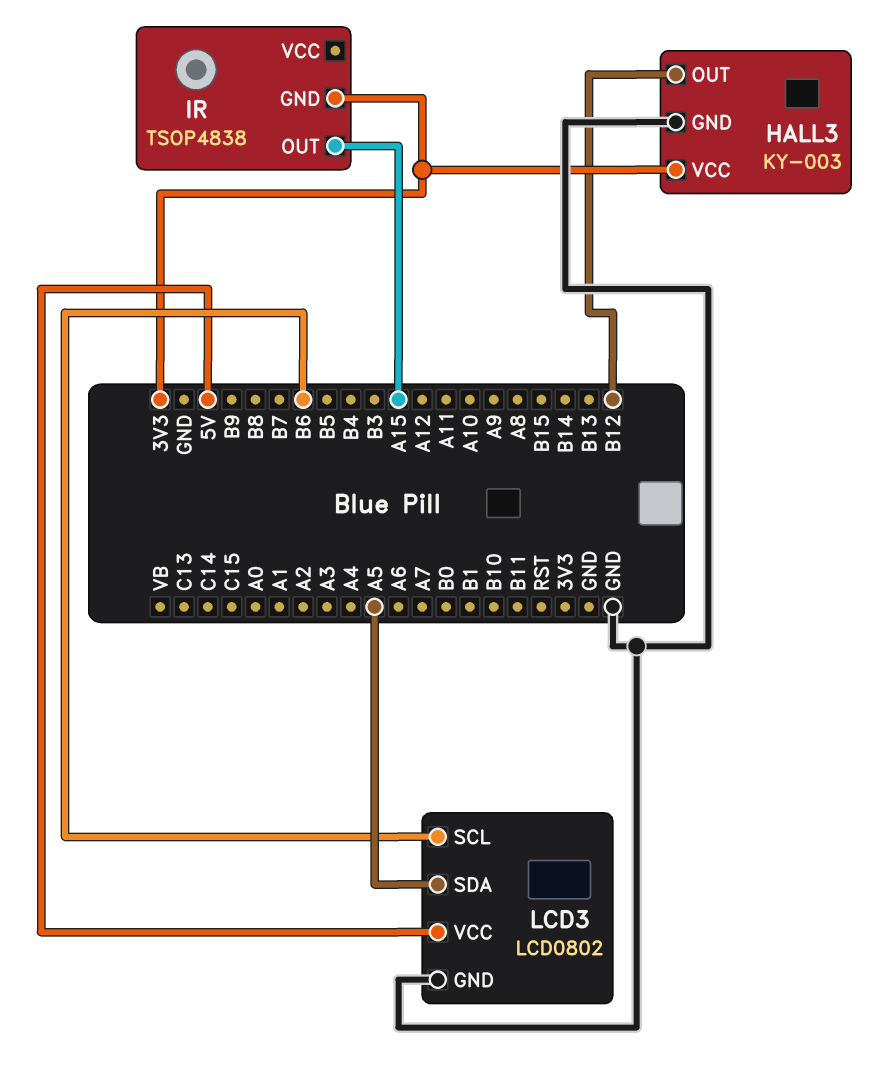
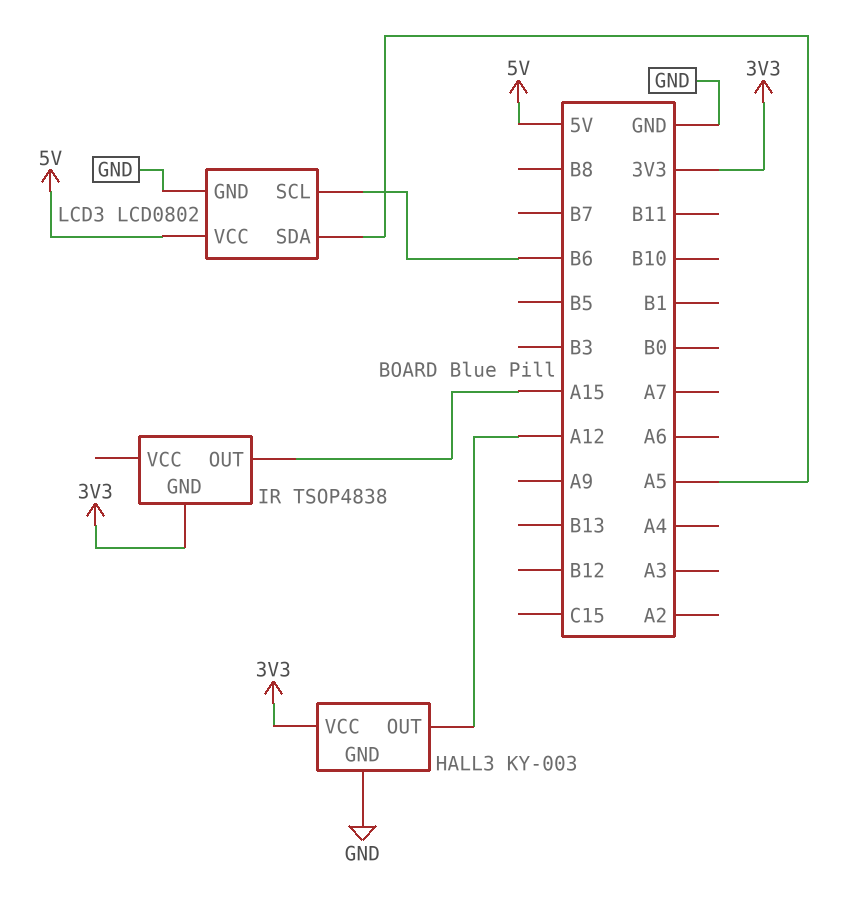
HALL3 pin OUT: B12 -> A12

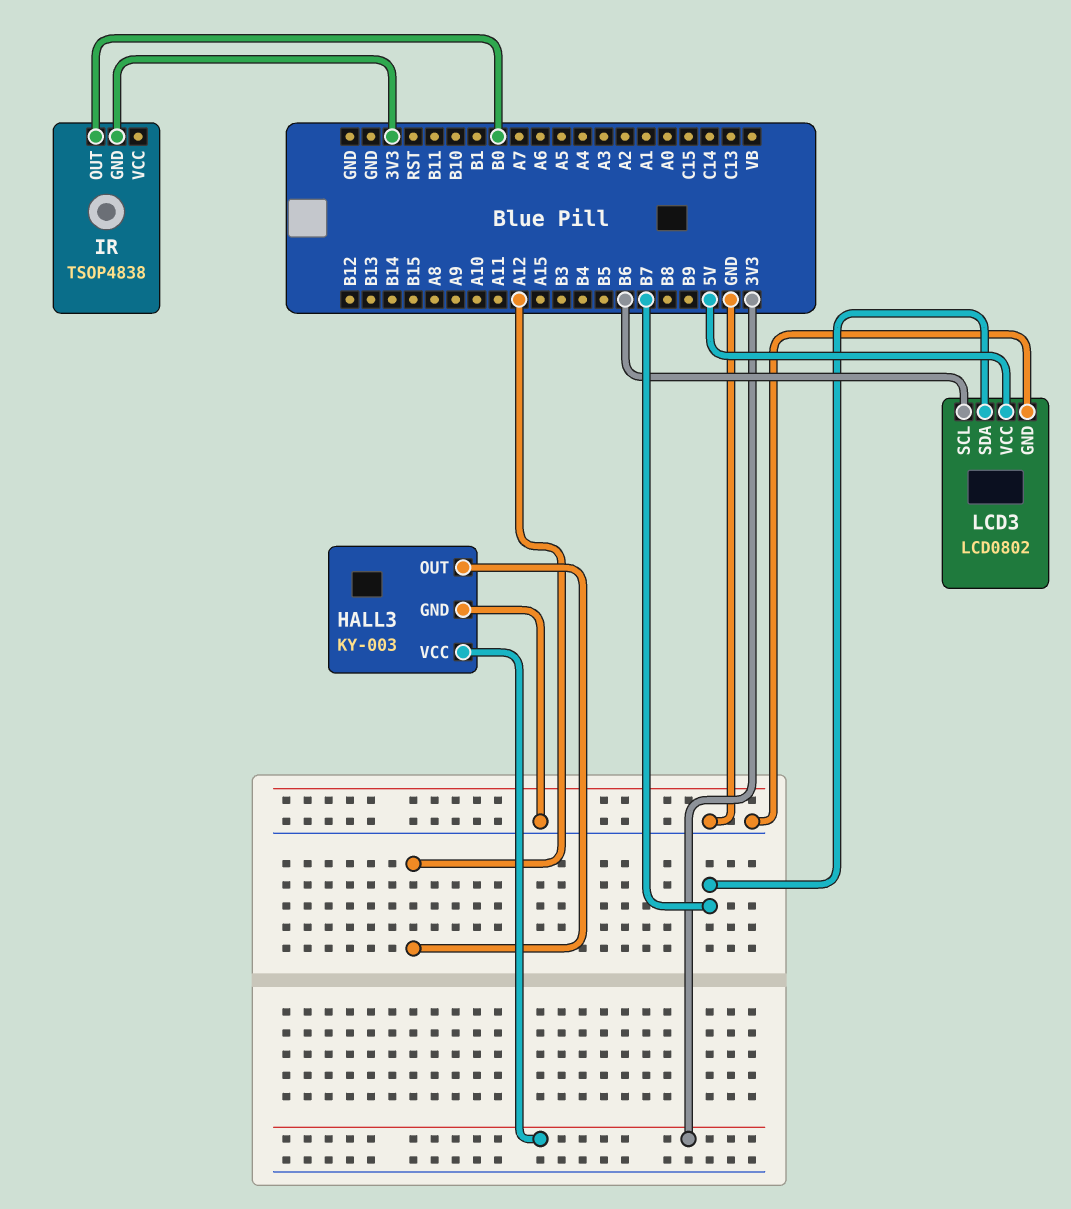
IR pin OUT: A15 -> B0
LCD3 pin SDA: A5 -> B7

